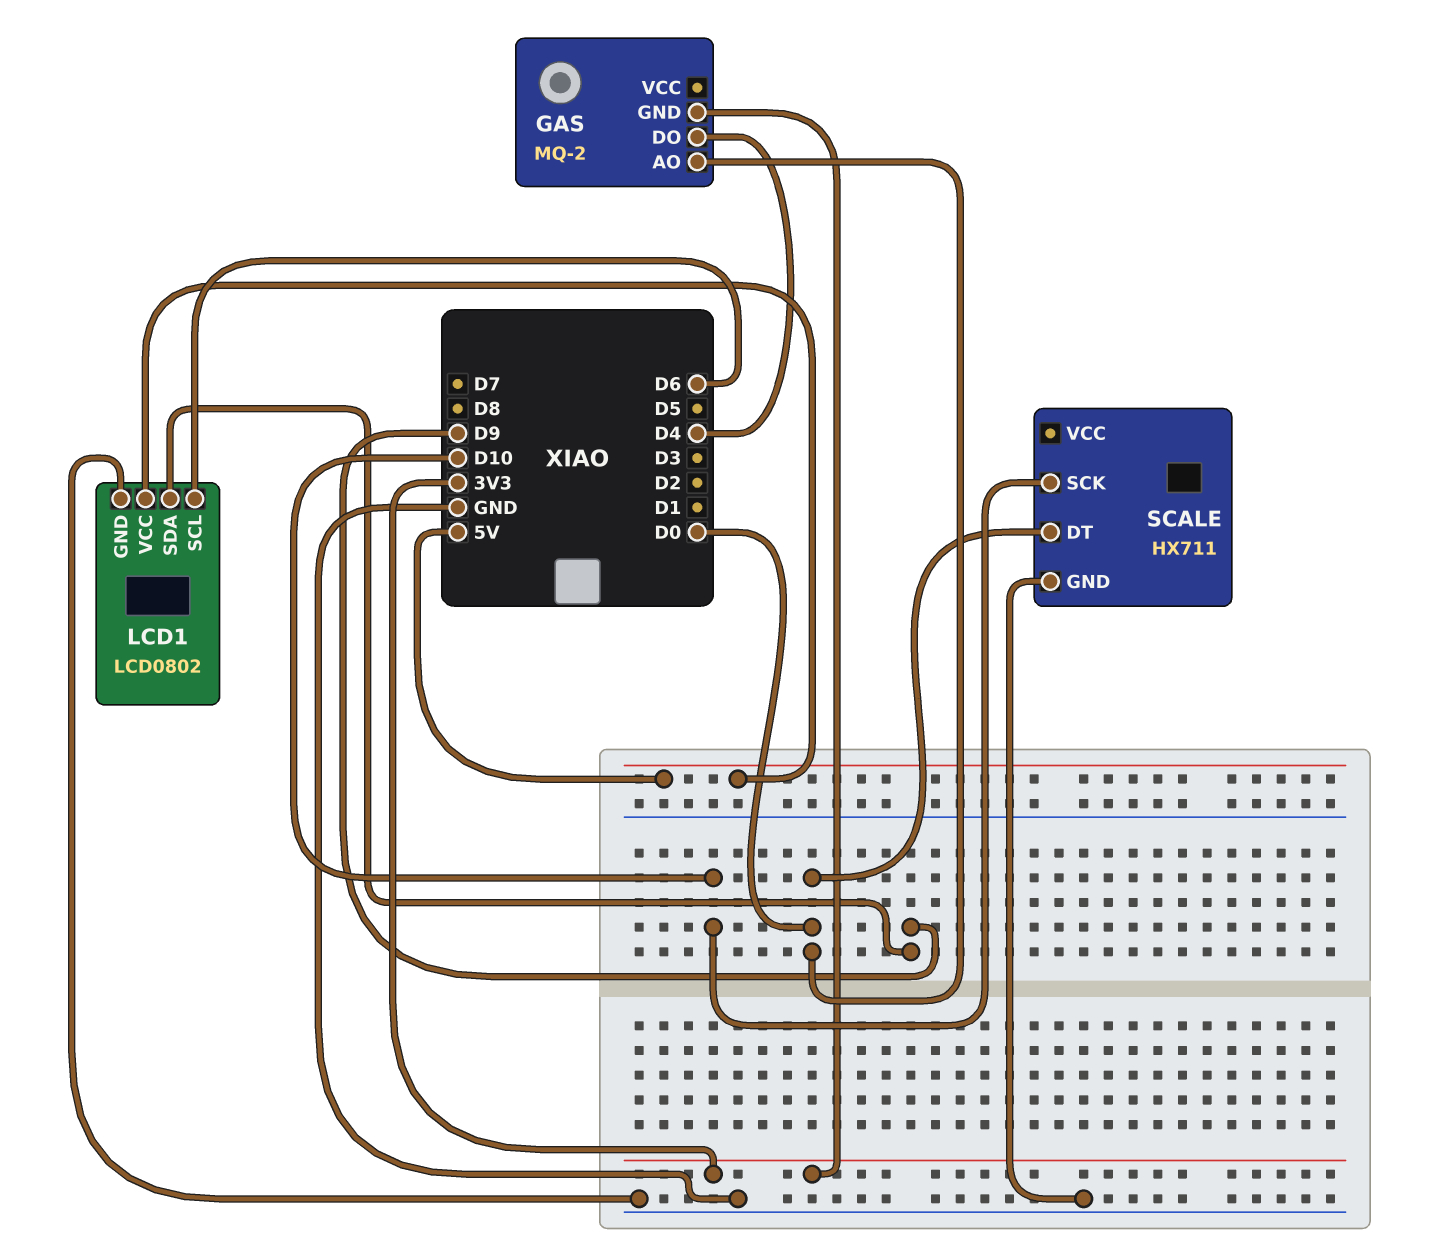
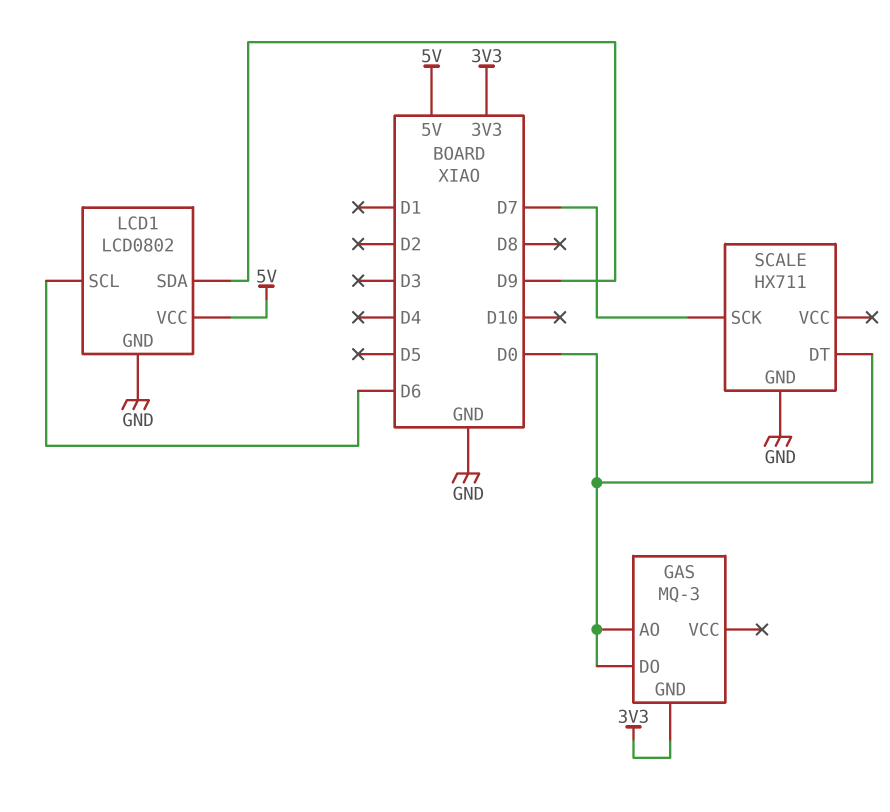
GAS: MQ-2 -> MQ-3
GAS pin DO: D4 -> D0
SCALE pin SCK: D10 -> D7

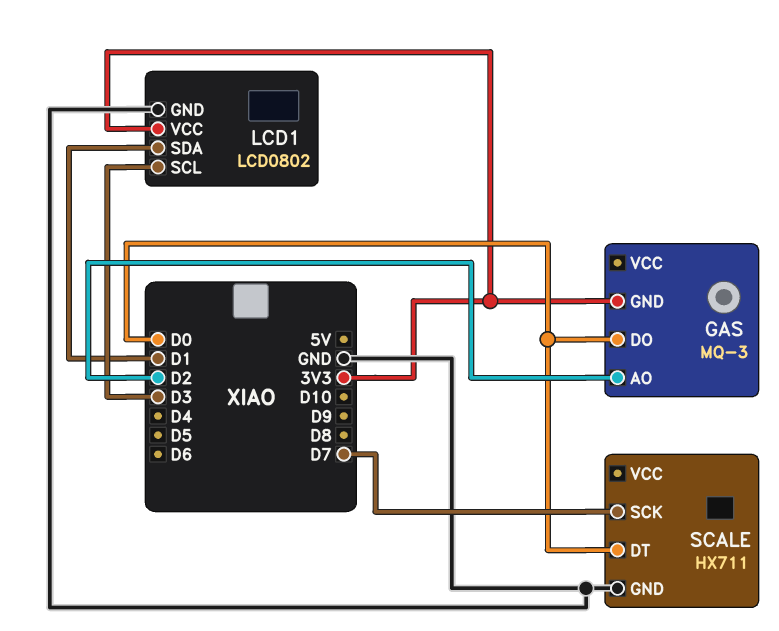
GAS pin AO: D0 -> D2
LCD1 pin SCL: D6 -> D3
LCD1 pin SDA: D9 -> D1
LCD1 pin VCC: 5V -> 3V3

